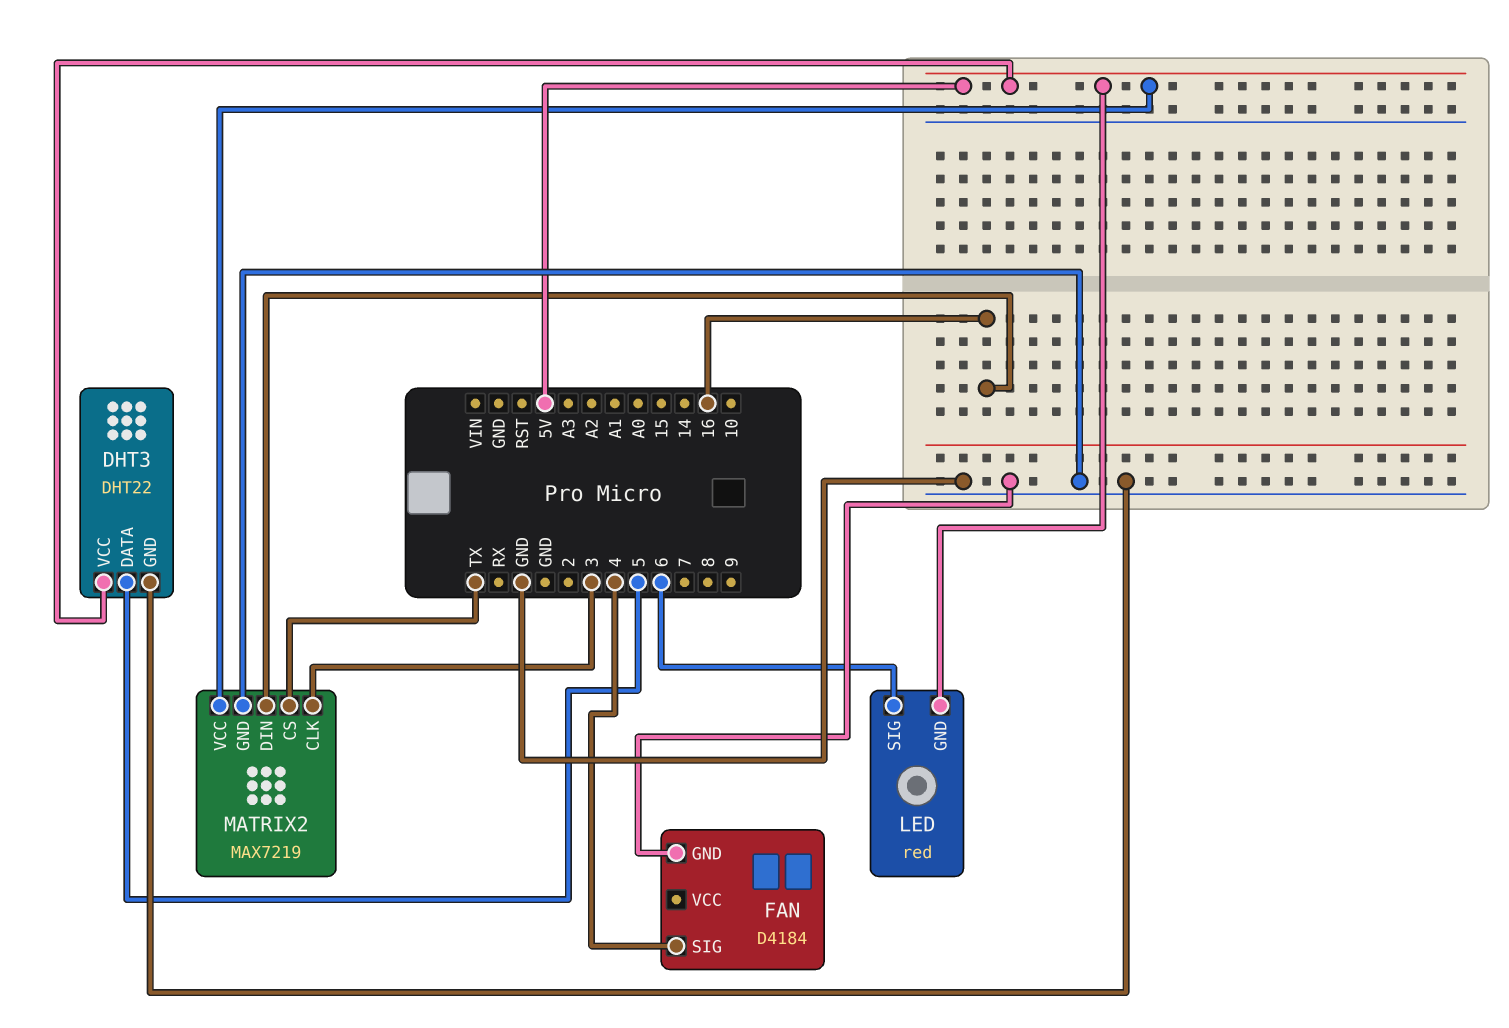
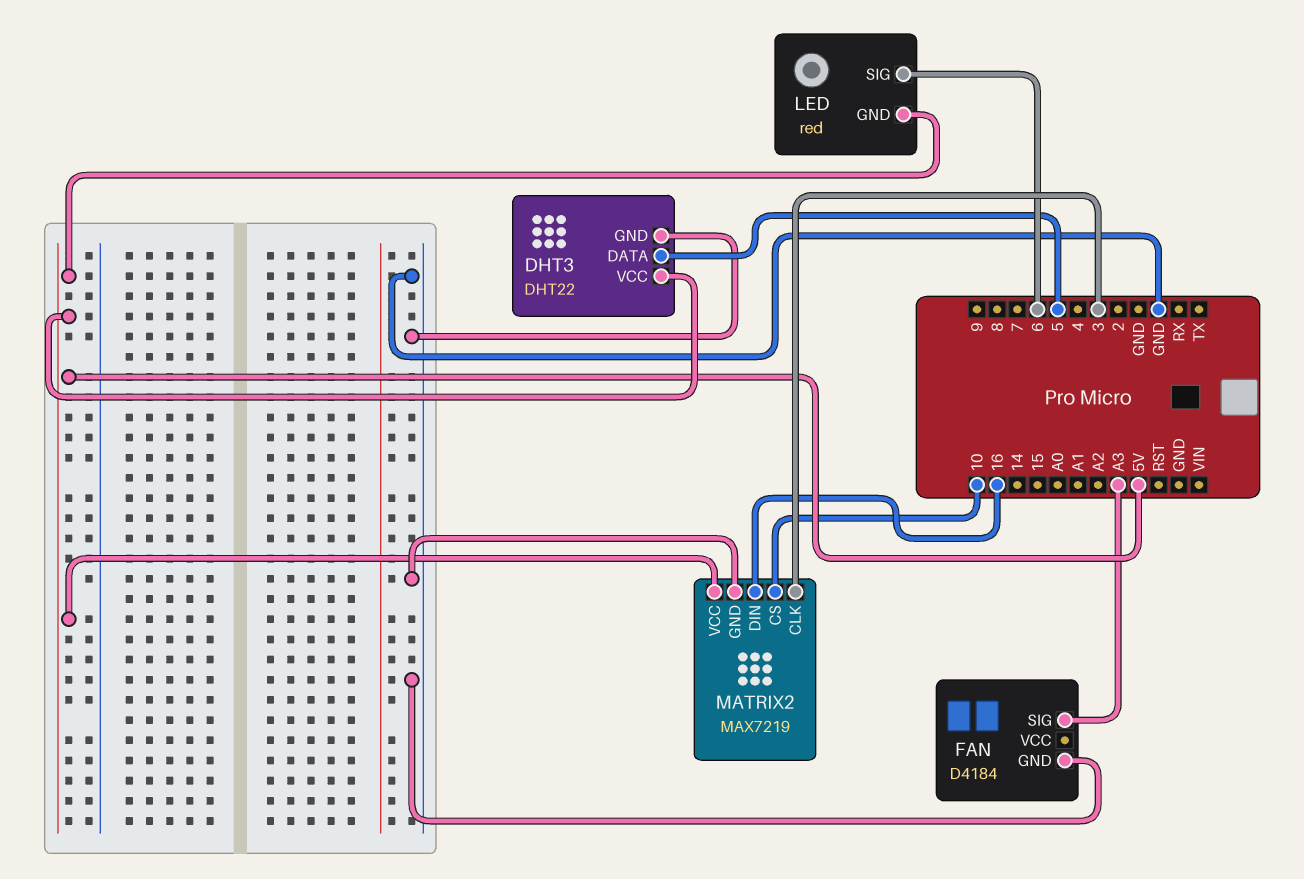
FAN pin SIG: 4 -> A3
MATRIX2 pin CS: TX -> 10

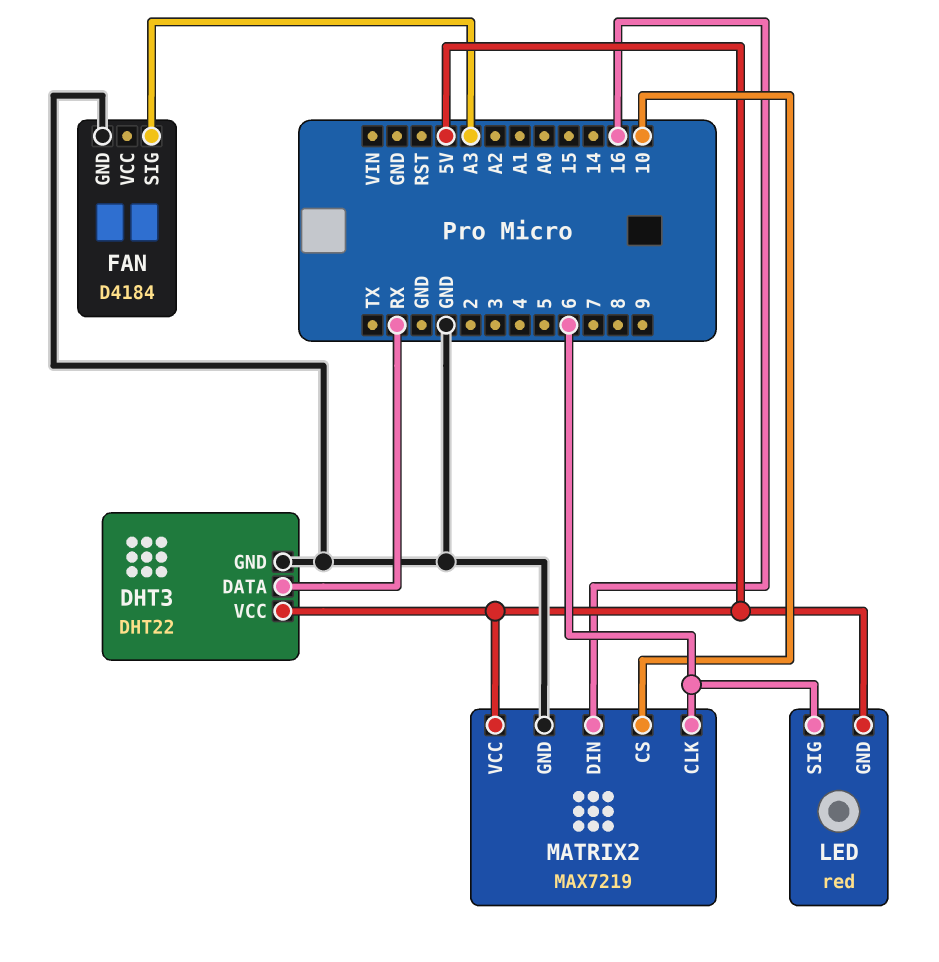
DHT3 pin DATA: 5 -> RX
MATRIX2 pin CLK: 3 -> 6

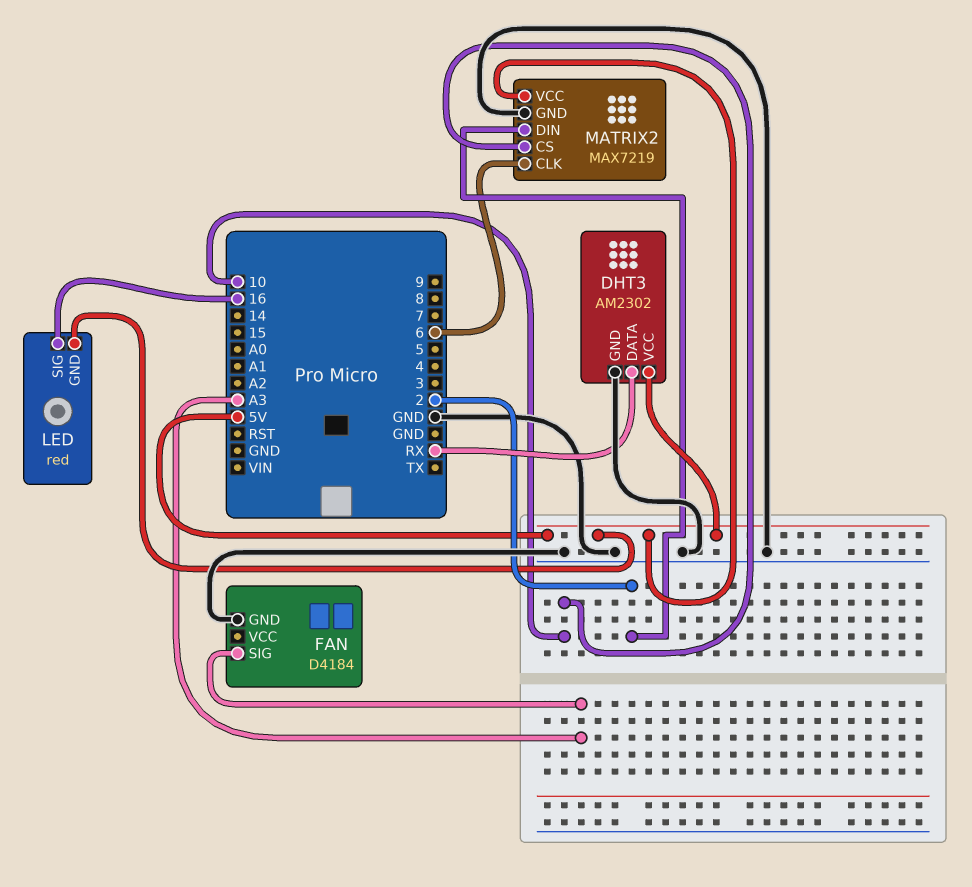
DHT3: DHT22 -> AM2302
LED pin SIG: 6 -> 16
MATRIX2 pin DIN: 16 -> 2

